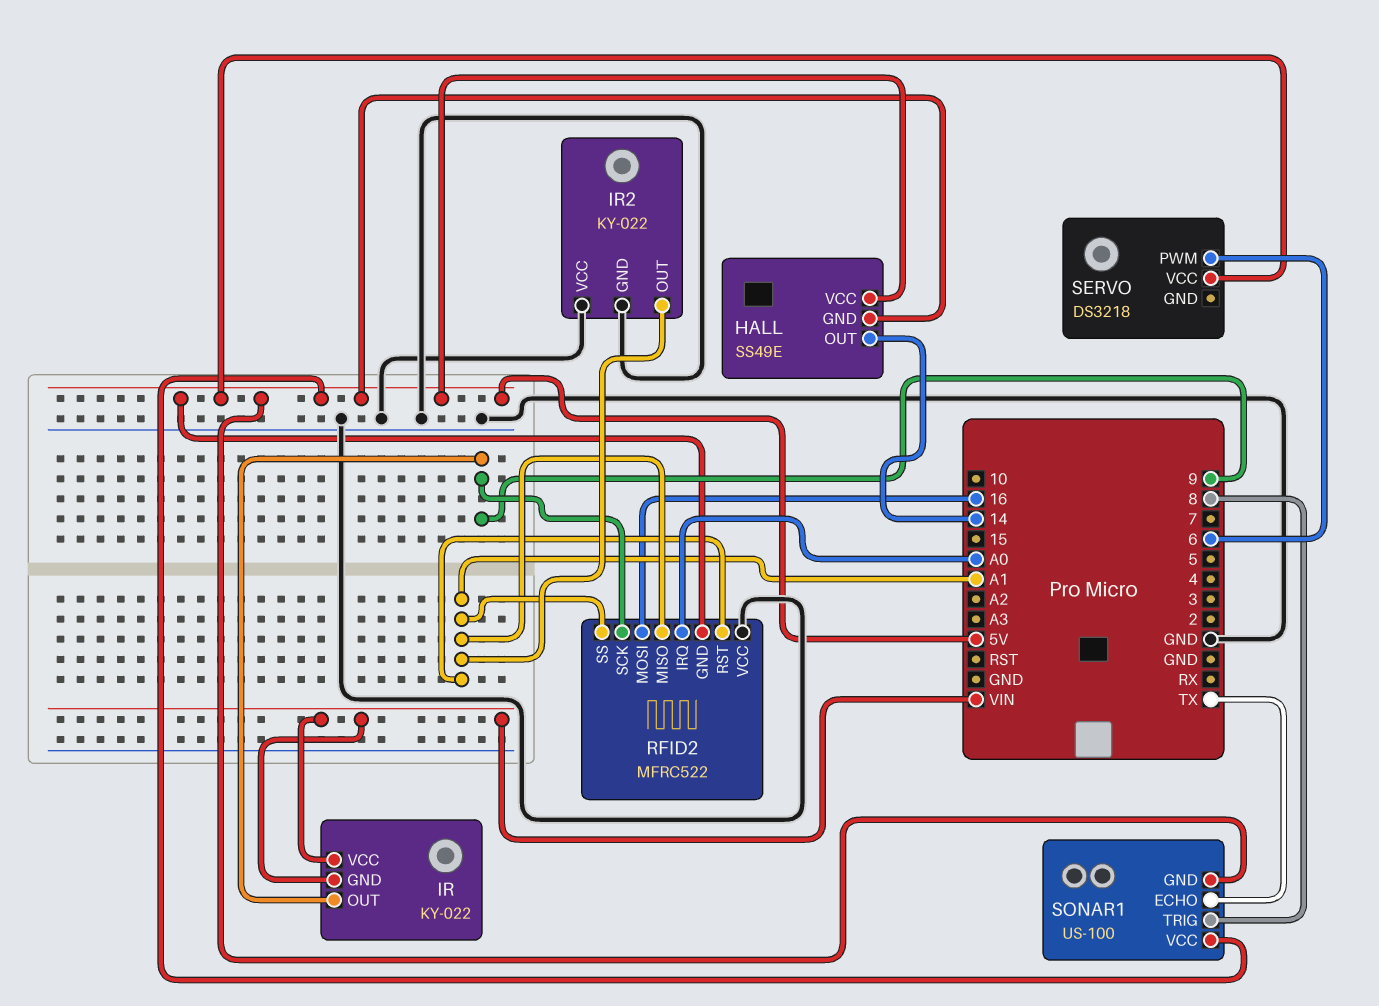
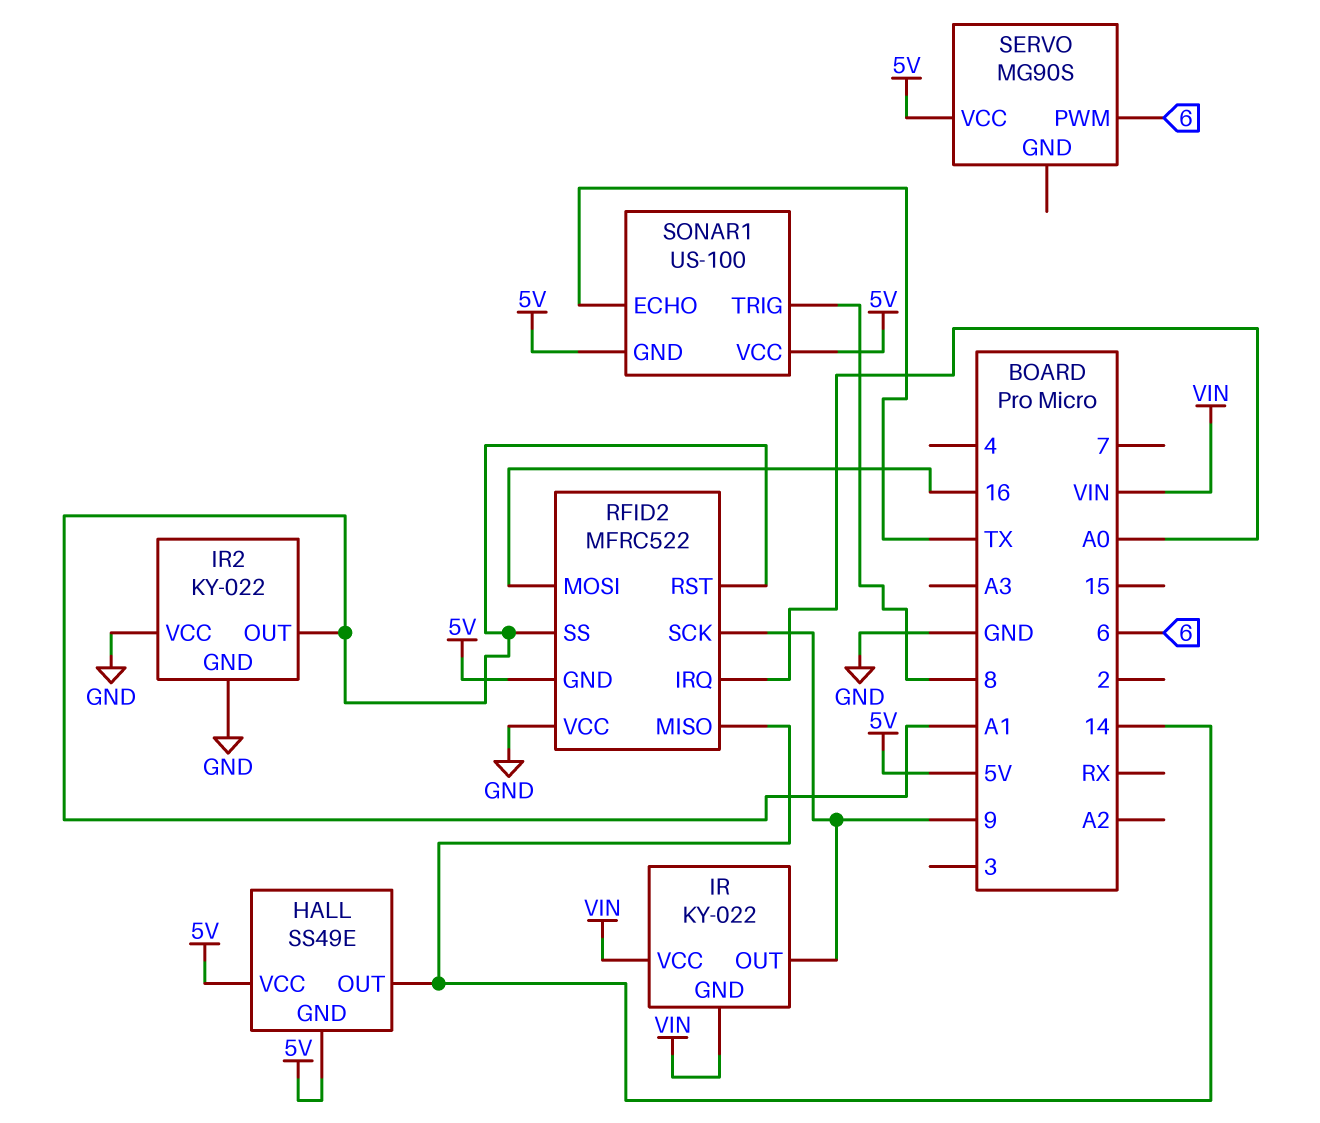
RFID2 pin MISO: A1 -> 14
SERVO: DS3218 -> MG90S

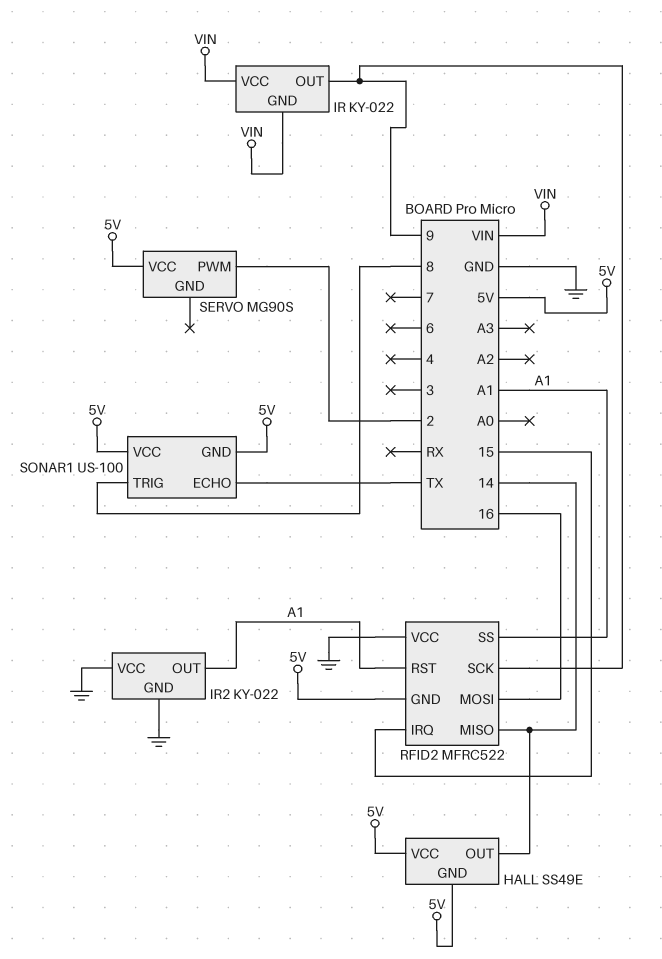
RFID2 pin IRQ: A0 -> 15
SERVO pin PWM: 6 -> 2

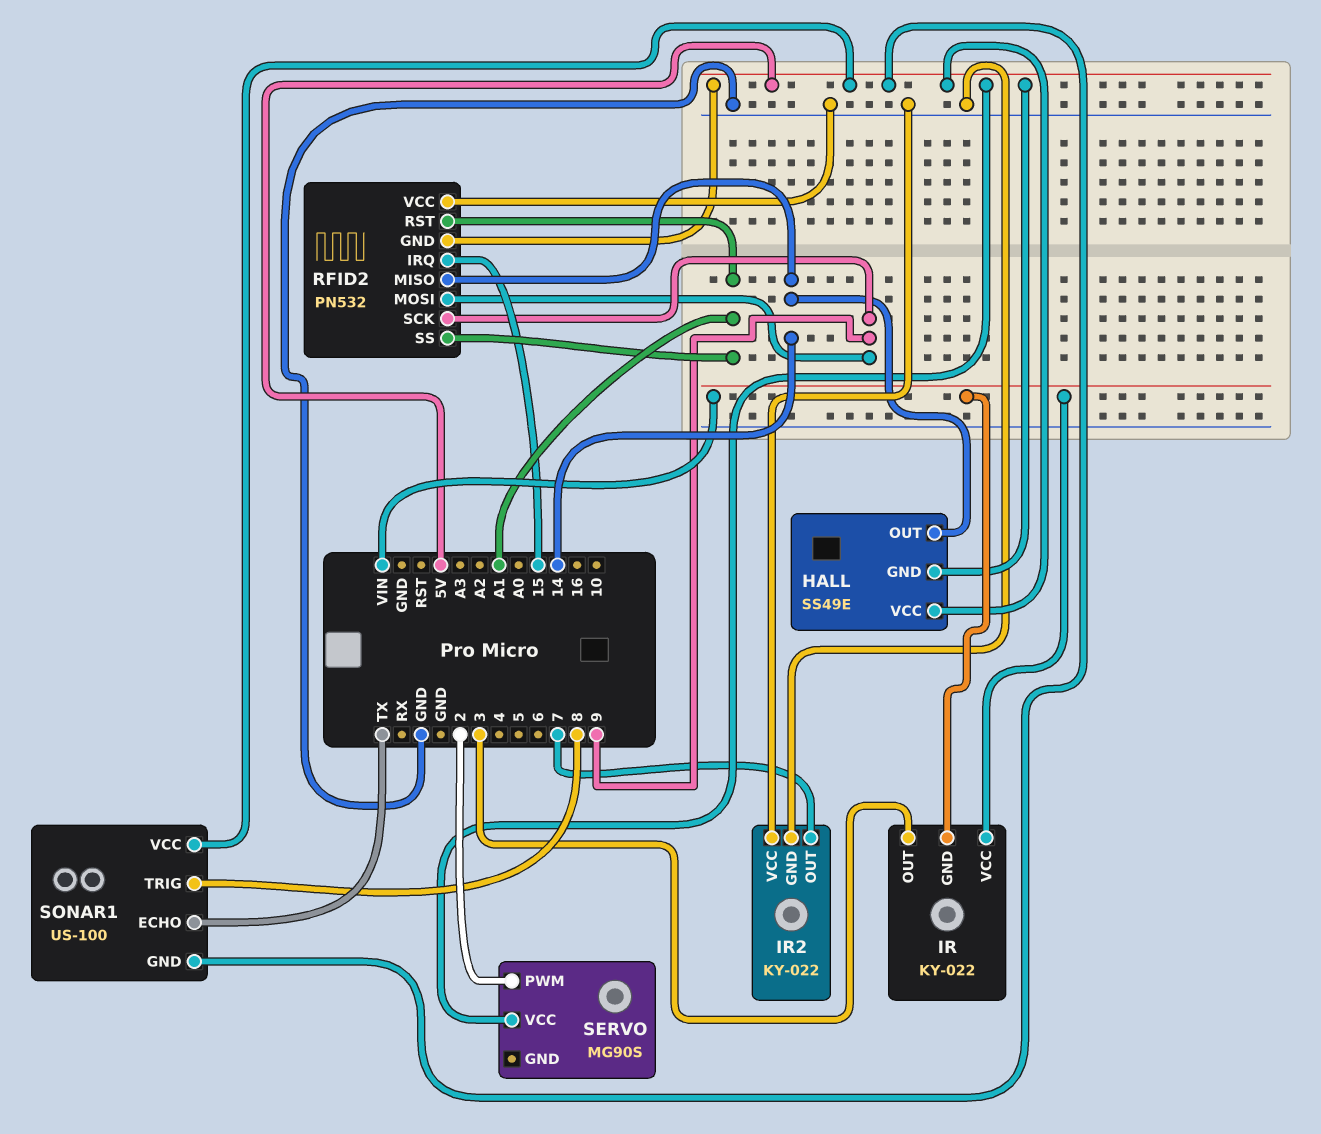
IR pin OUT: 9 -> 3
IR2 pin OUT: A1 -> 7
RFID2: MFRC522 -> PN532
RFID2 pin MOSI: 16 -> 9

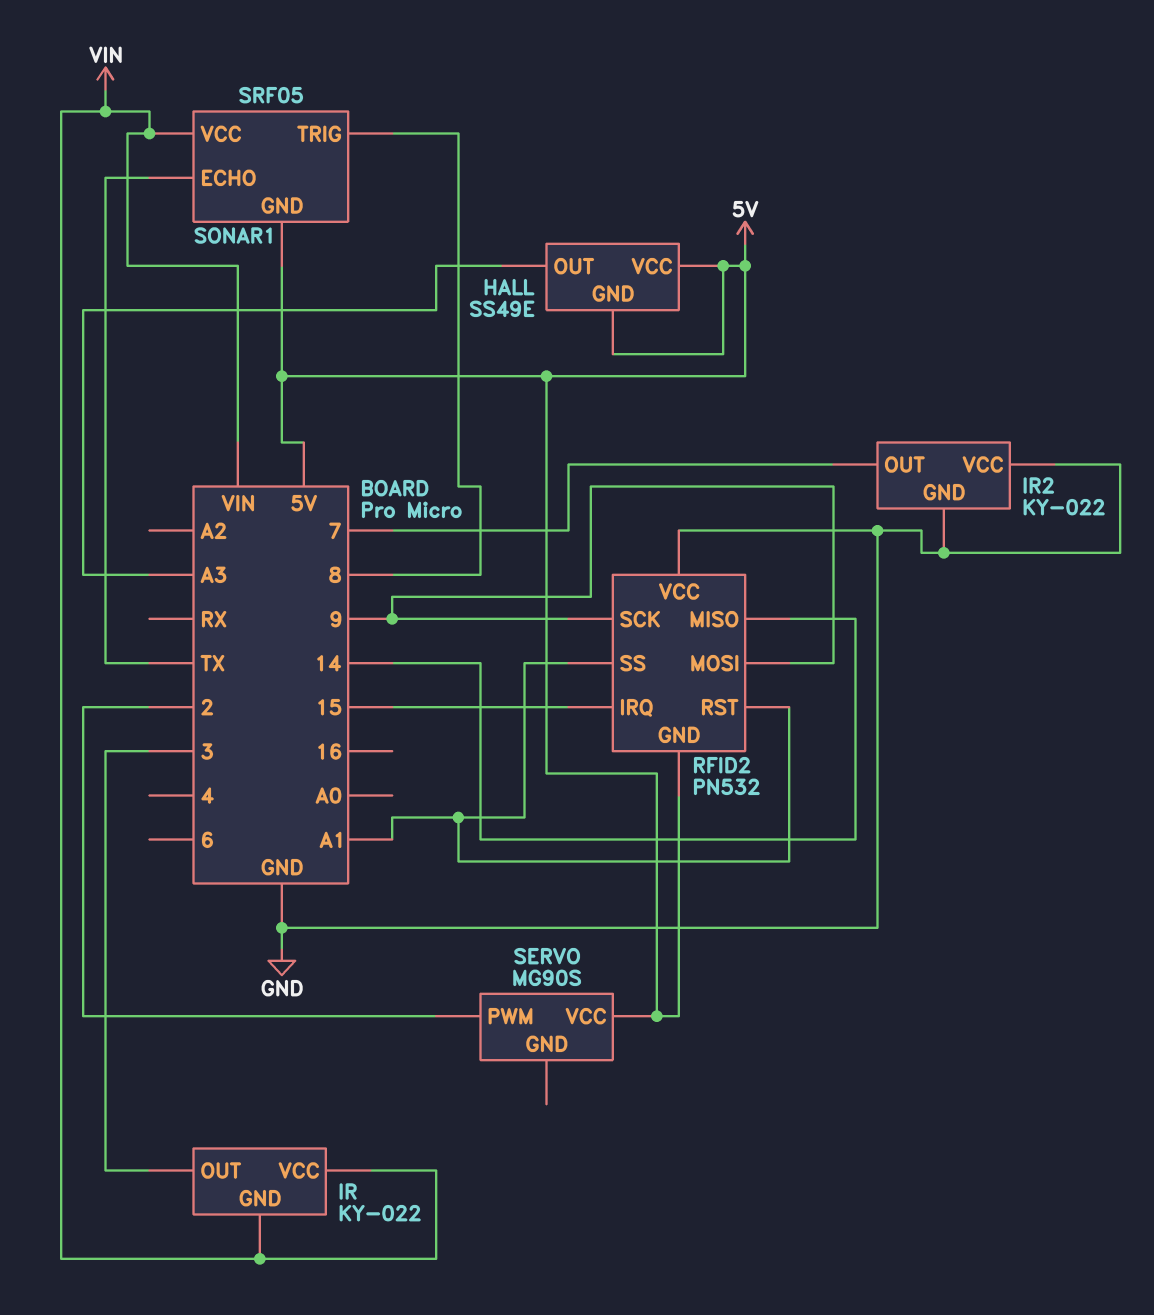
HALL pin OUT: 14 -> A3
SONAR1: US-100 -> SRF05
SONAR1 pin VCC: 5V -> VIN

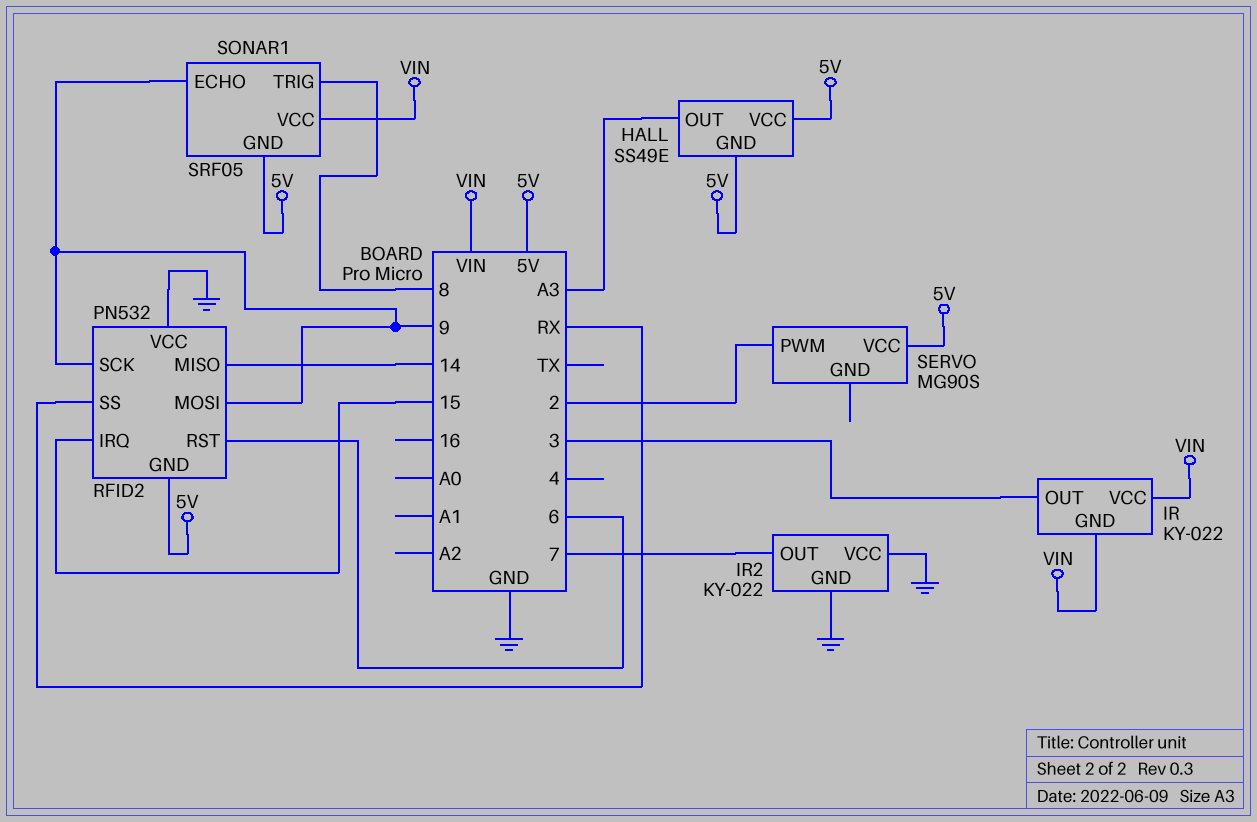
RFID2 pin RST: A1 -> 6
RFID2 pin SS: A1 -> RX
SONAR1 pin ECHO: TX -> 9

